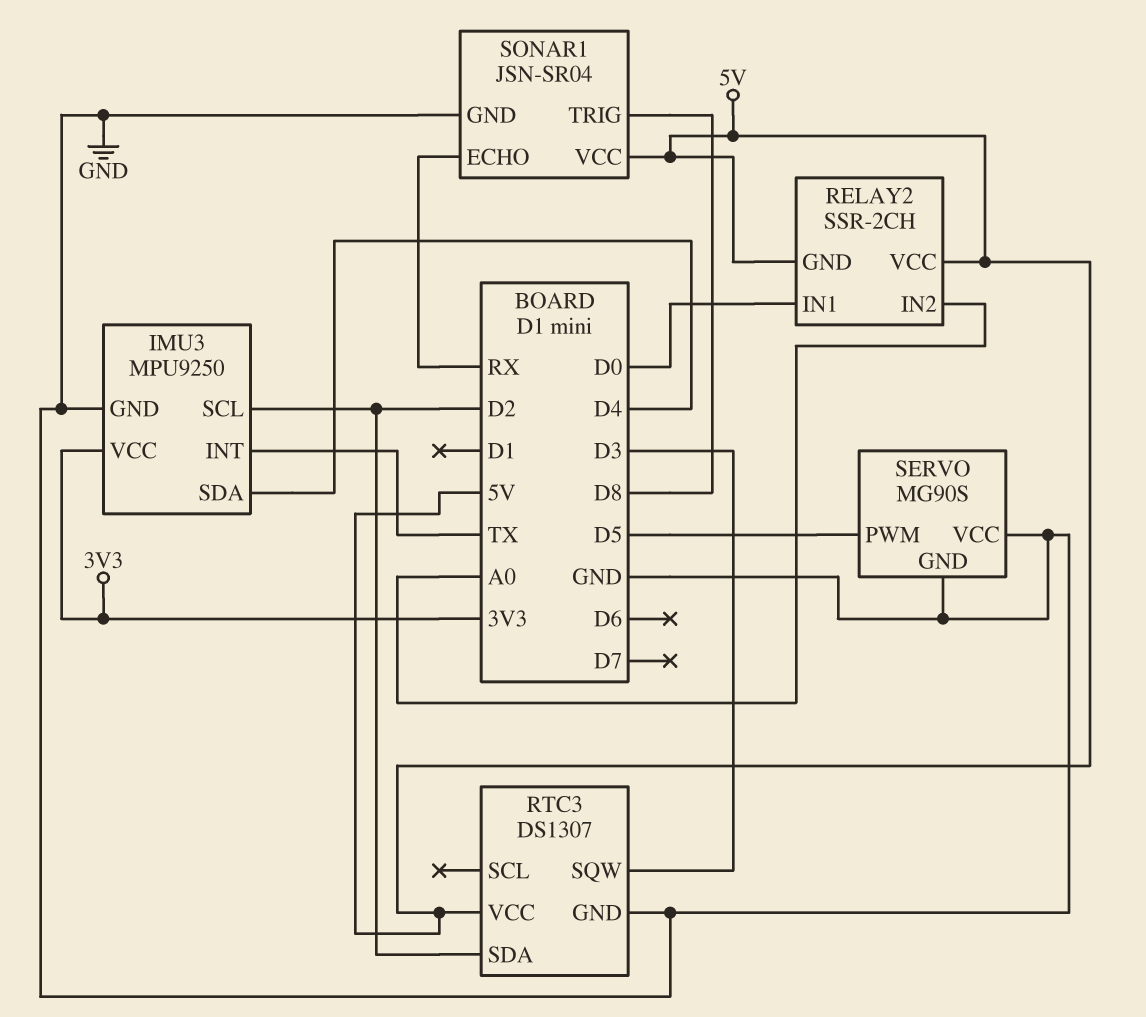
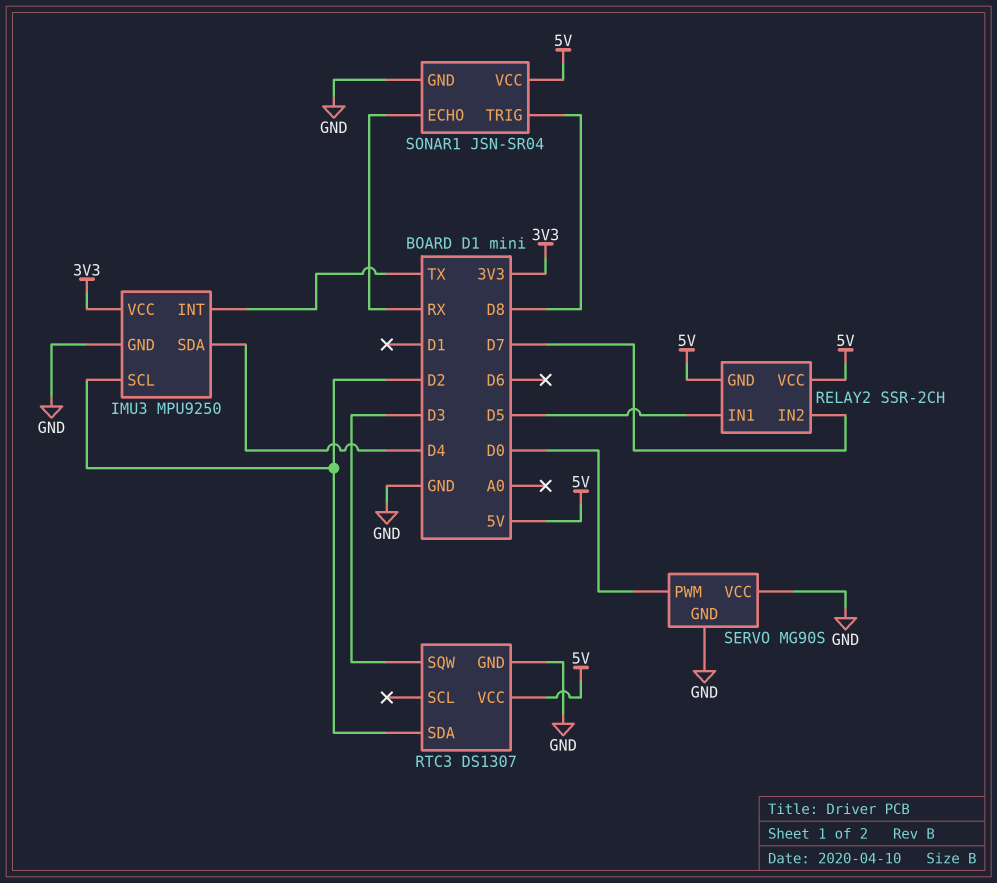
RELAY2 pin IN1: D0 -> D5
RELAY2 pin IN2: A0 -> D7
SERVO pin PWM: D5 -> D0

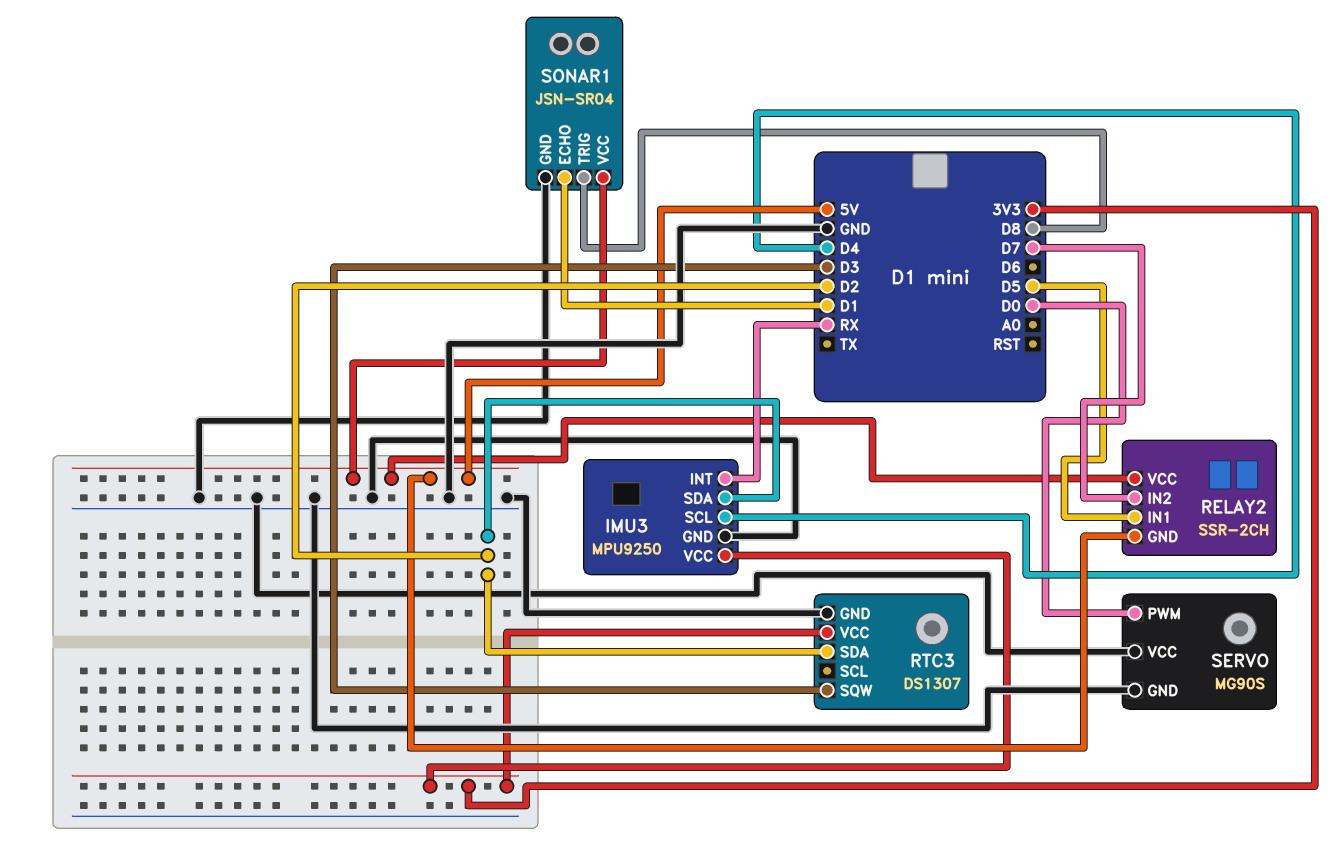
IMU3 pin INT: TX -> RX
IMU3 pin SCL: D2 -> D4
IMU3 pin SDA: D4 -> D2
RTC3 pin VCC: 5V -> 3V3
SONAR1 pin ECHO: RX -> D1

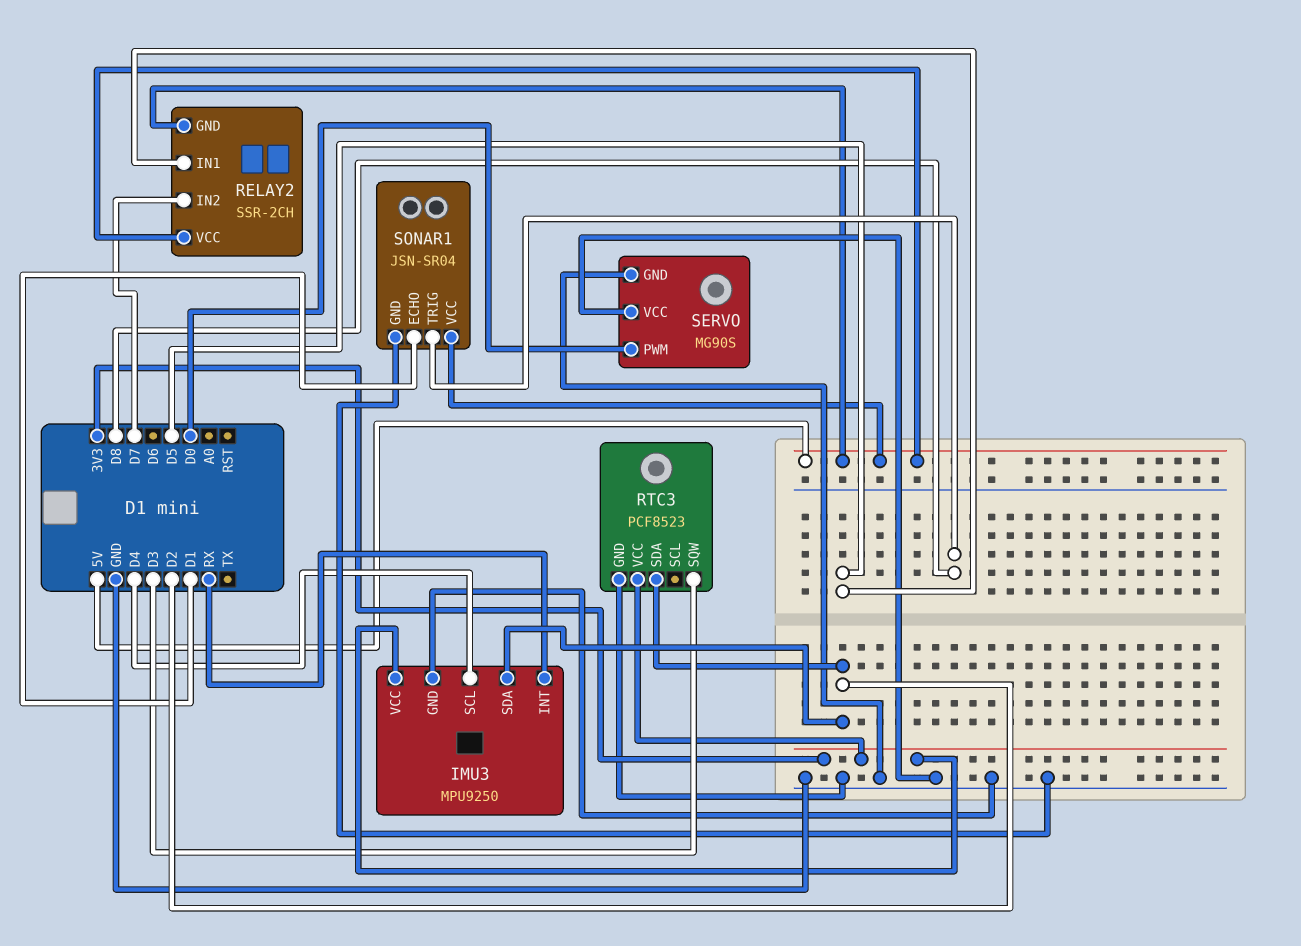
RTC3: DS1307 -> PCF8523

